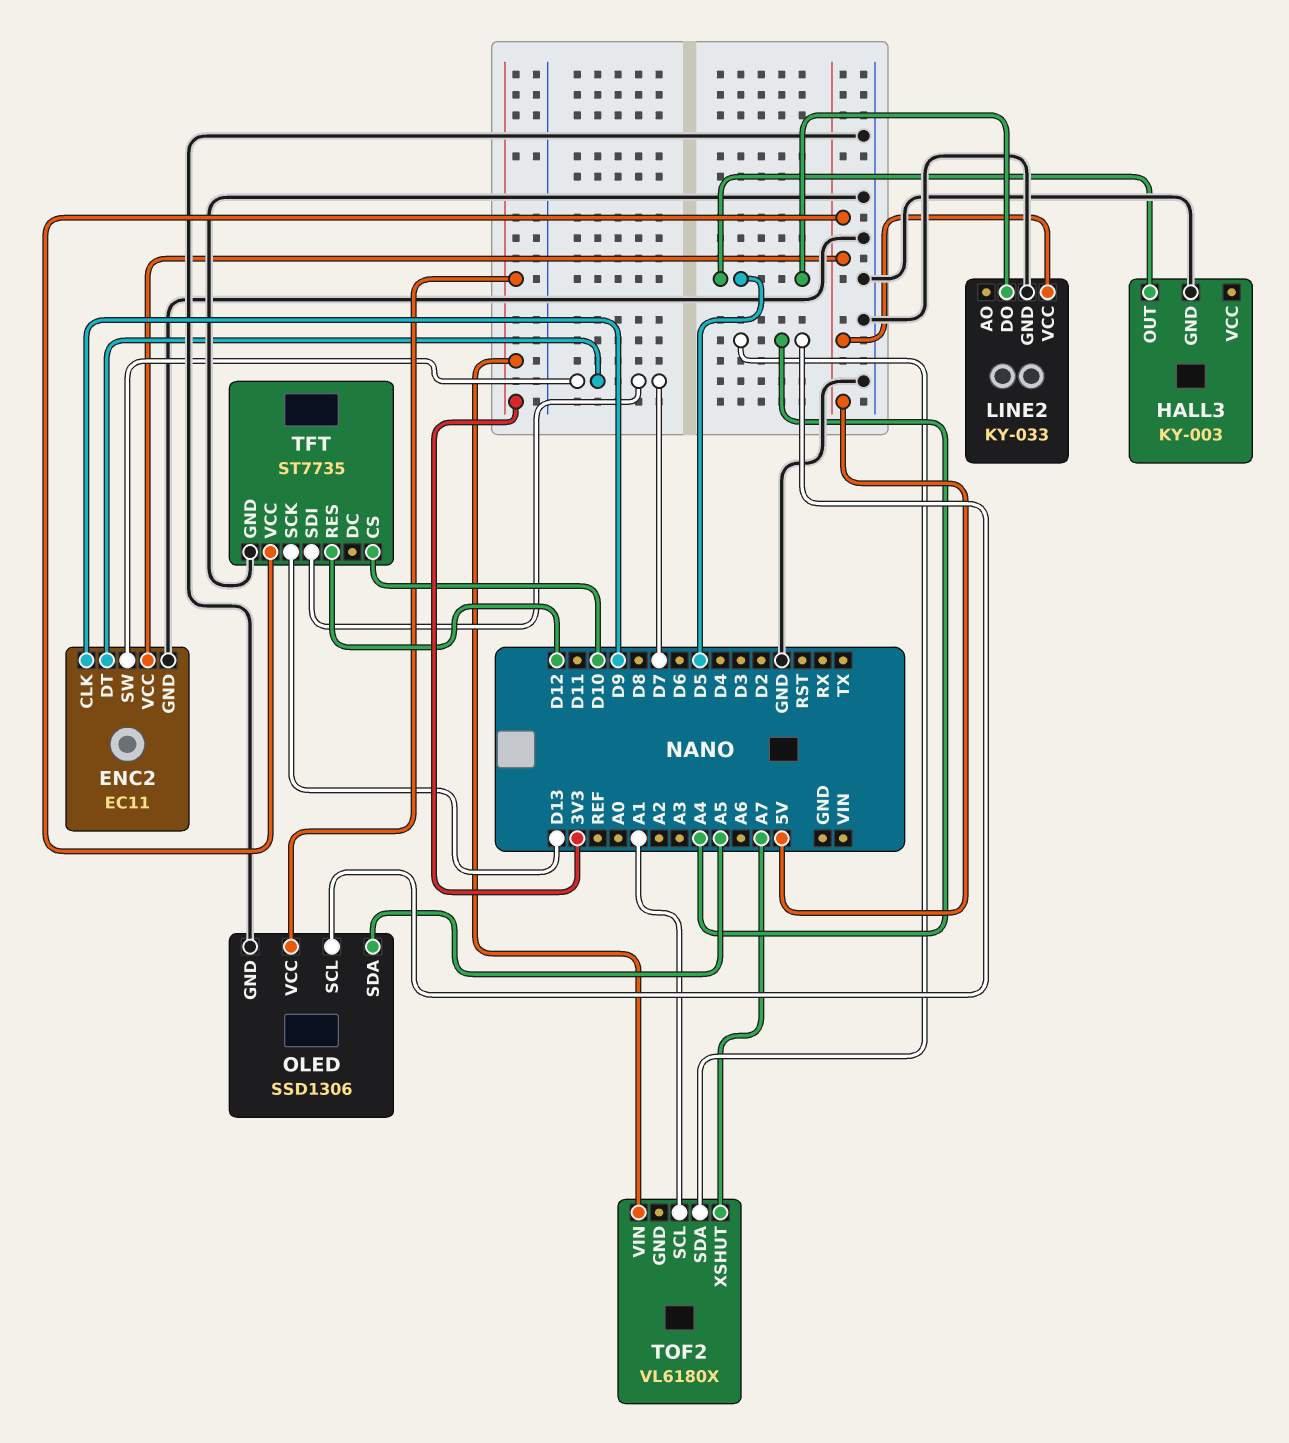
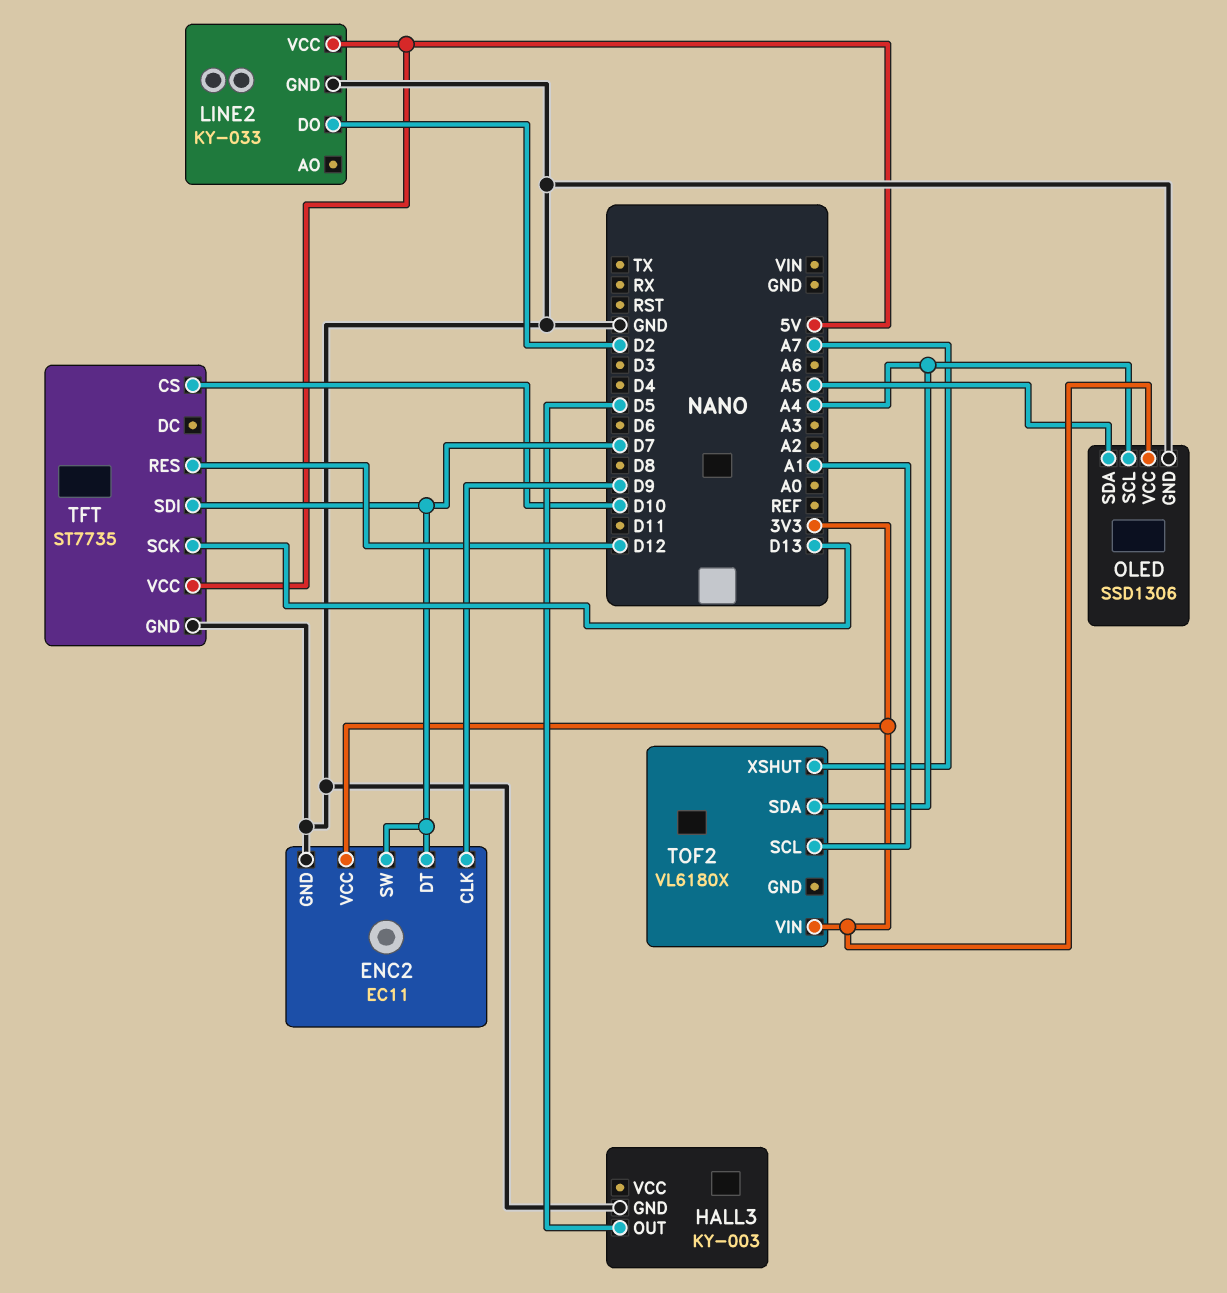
ENC2 pin VCC: 5V -> 3V3
LINE2 pin DO: D5 -> D2

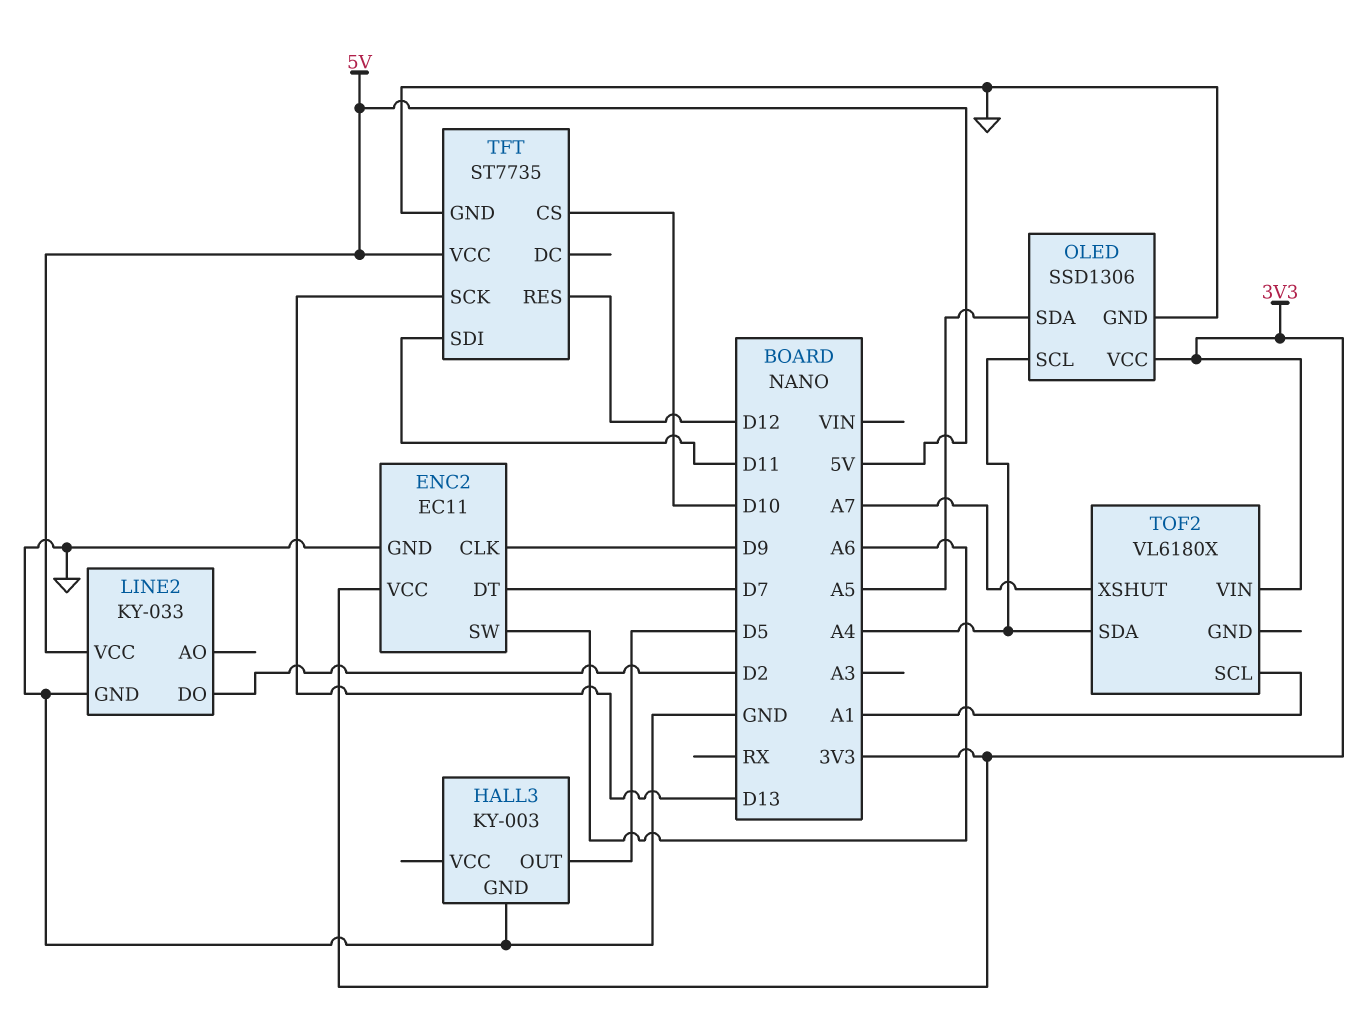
ENC2 pin SW: D7 -> A6
TFT pin SDI: D7 -> D11

